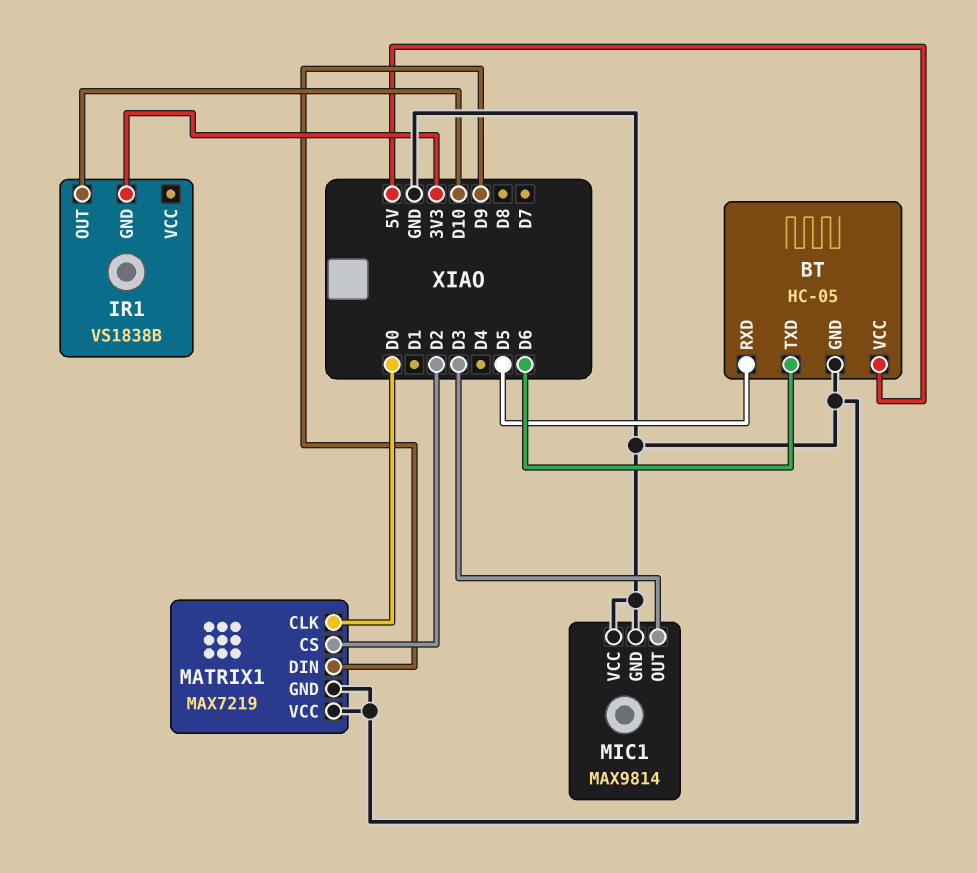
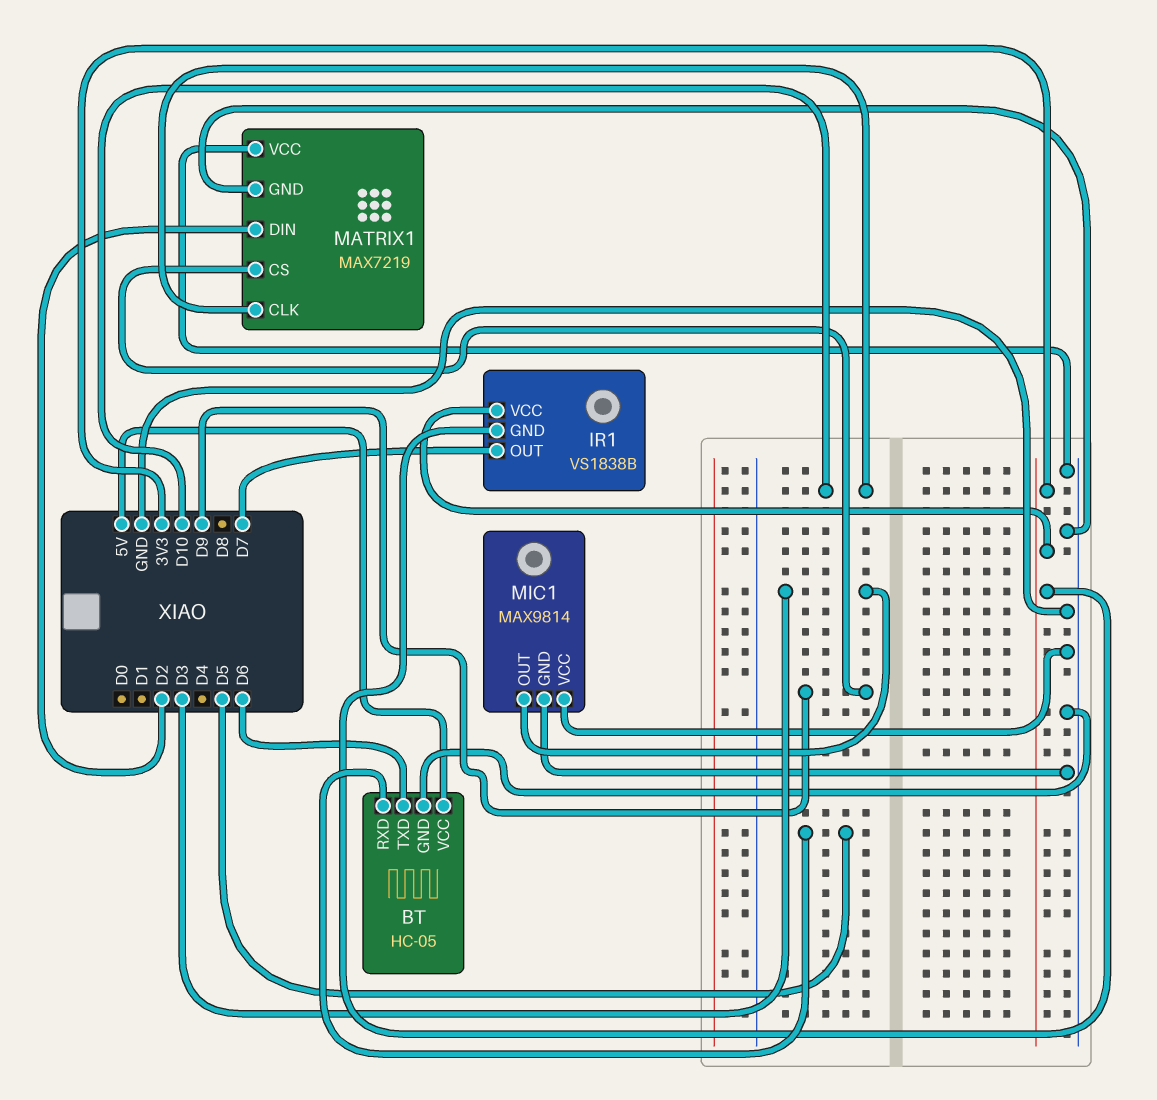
IR1 pin OUT: D10 -> D7
IR1 pin VCC: none -> 3V3
MATRIX1 pin CLK: D0 -> D10
MATRIX1 pin CS: D2 -> D9
MATRIX1 pin DIN: D9 -> D2

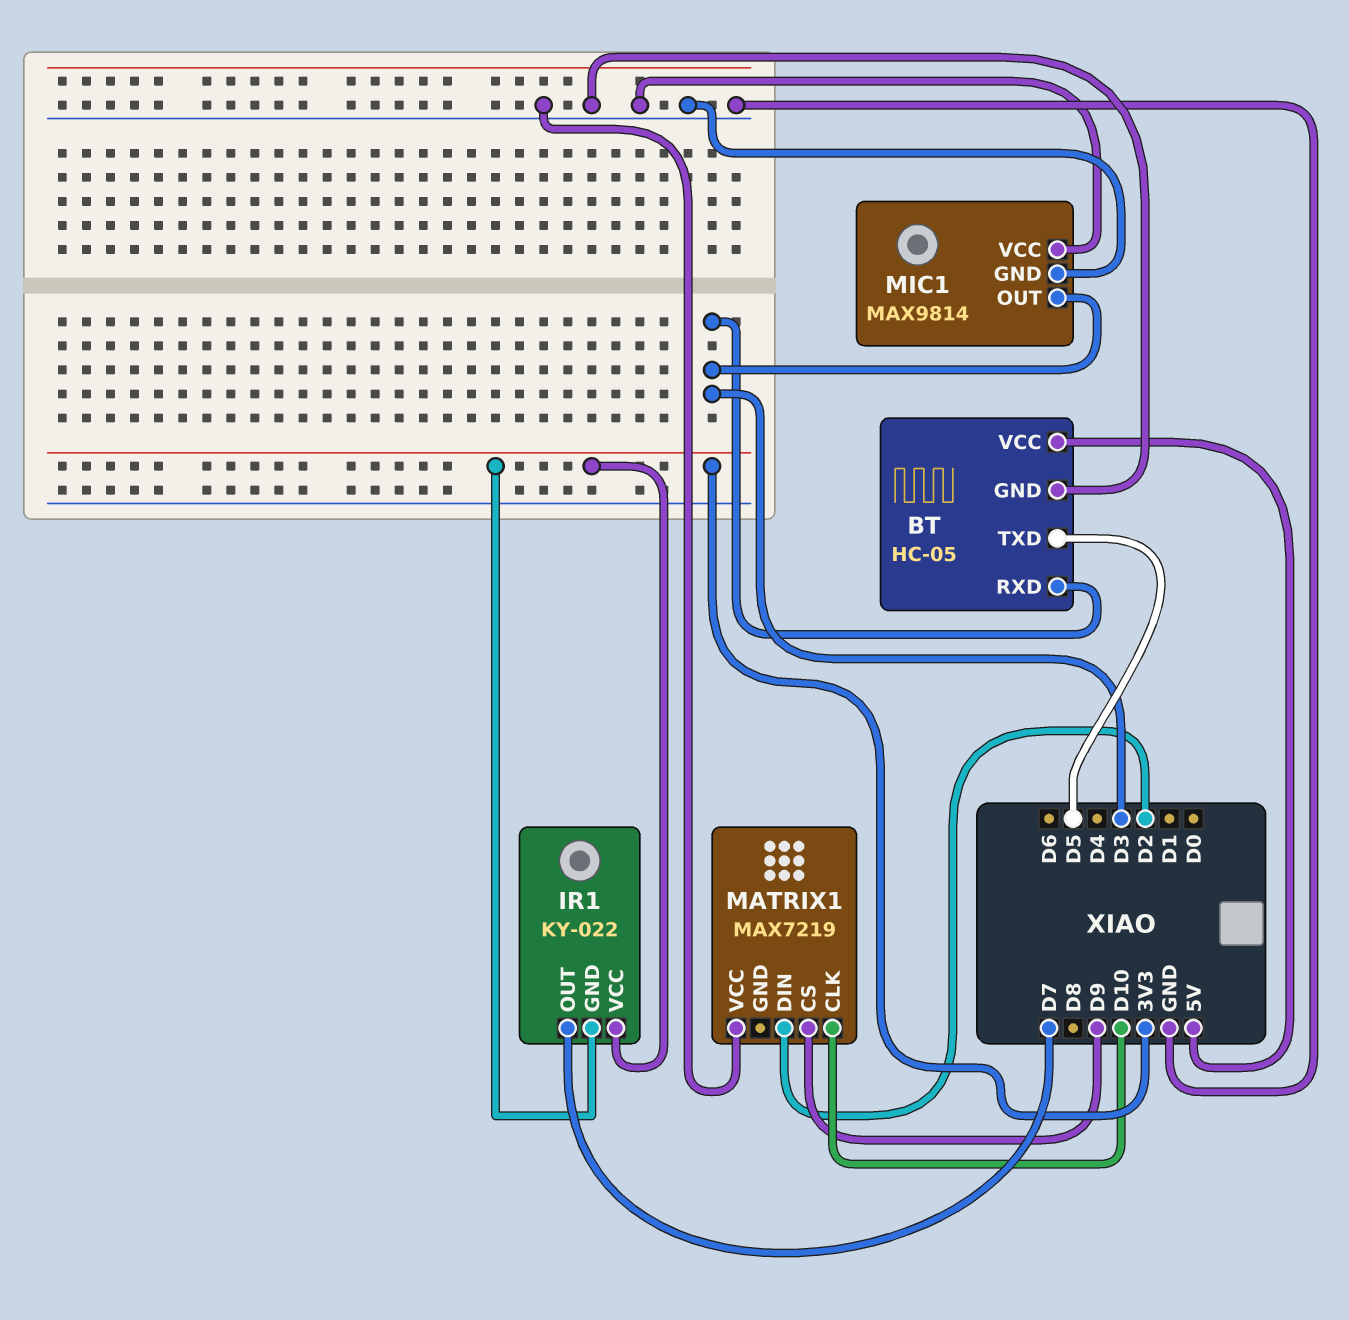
BT pin RXD: D5 -> D3
BT pin TXD: D6 -> D5
IR1: VS1838B -> KY-022
MATRIX1 pin GND: GND -> none

